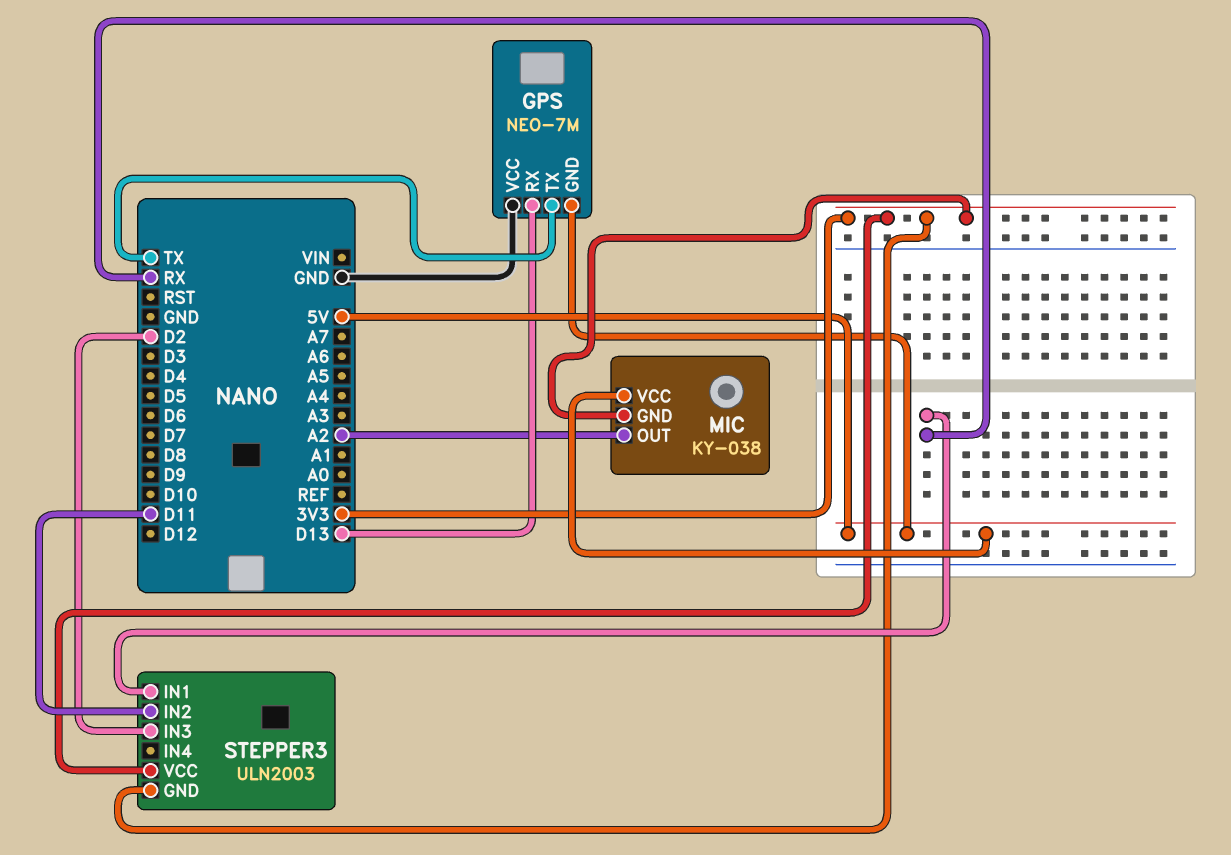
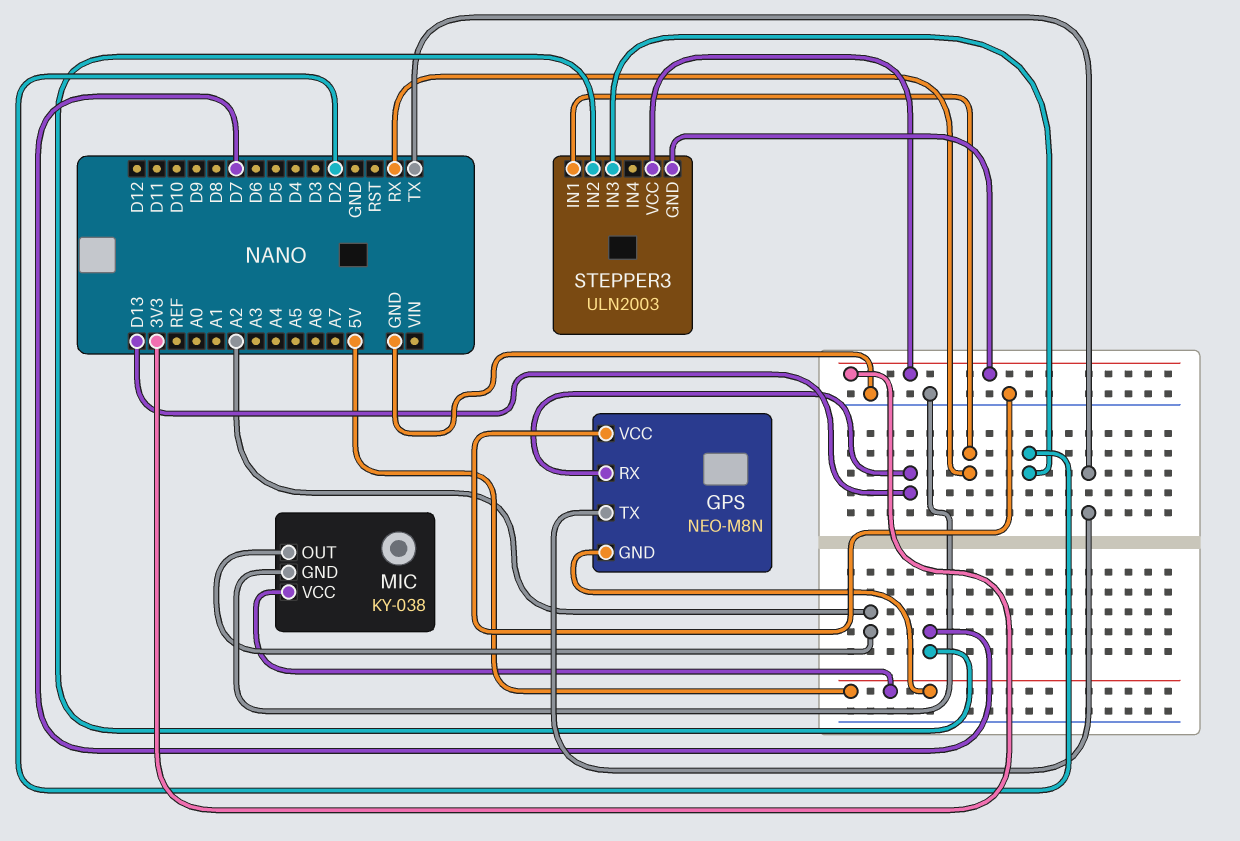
GPS: NEO-7M -> NEO-M8N
MIC pin GND: 3V3 -> GND
STEPPER3 pin IN2: D11 -> D7

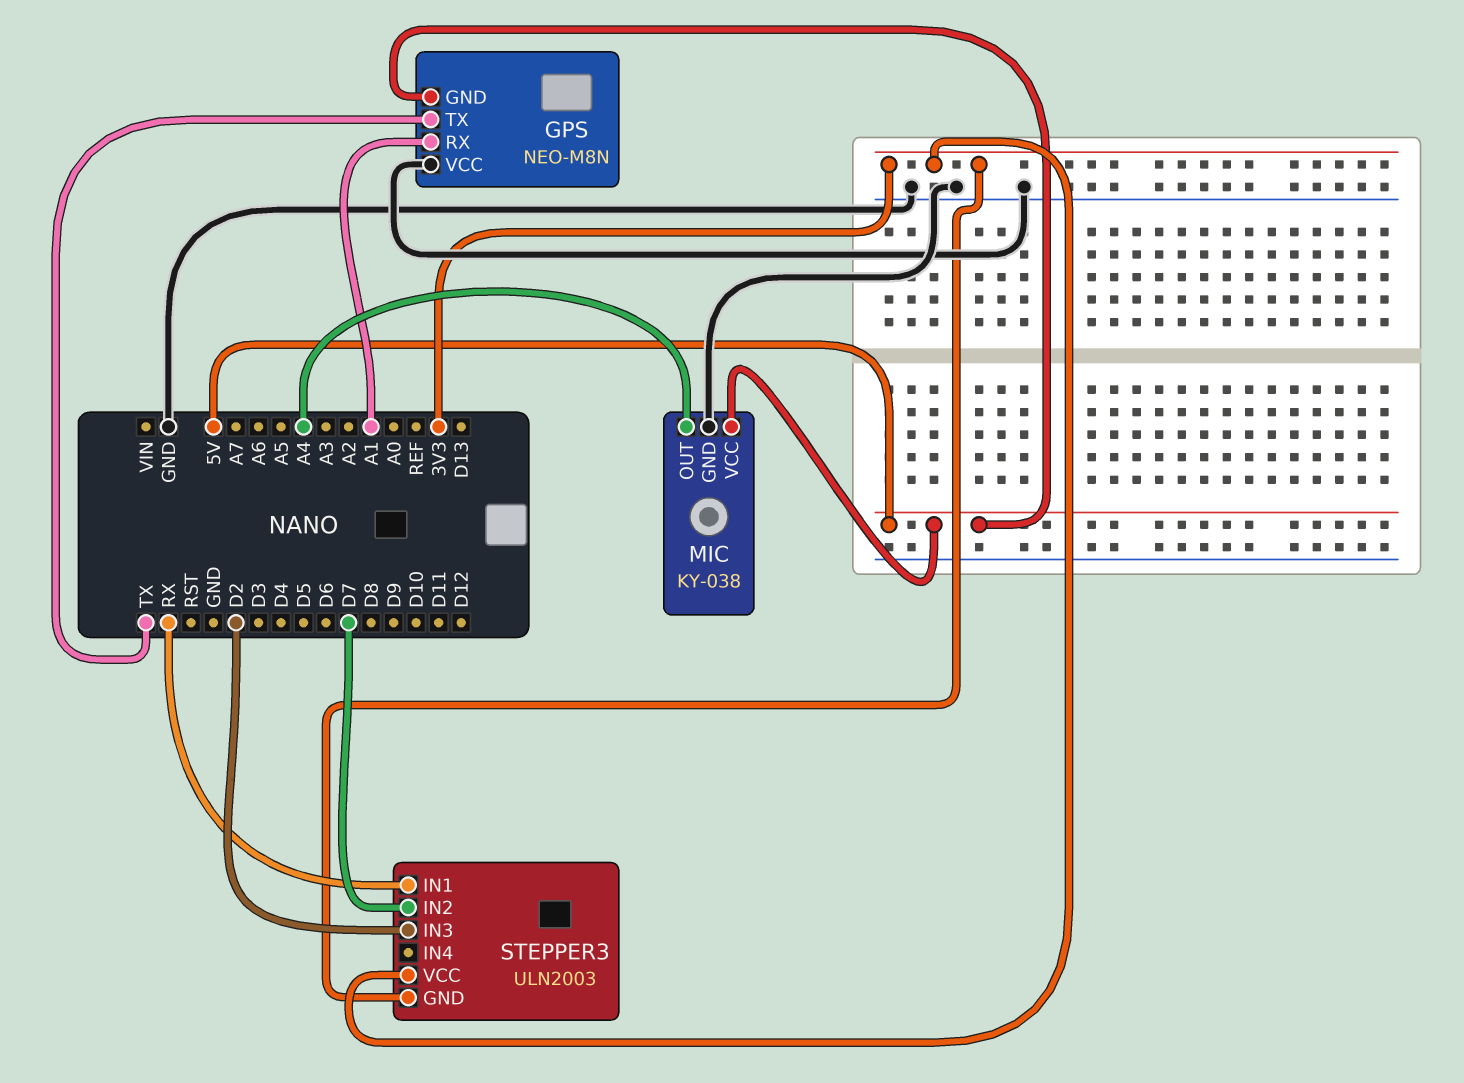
GPS pin RX: D13 -> A1
MIC pin OUT: A2 -> A4

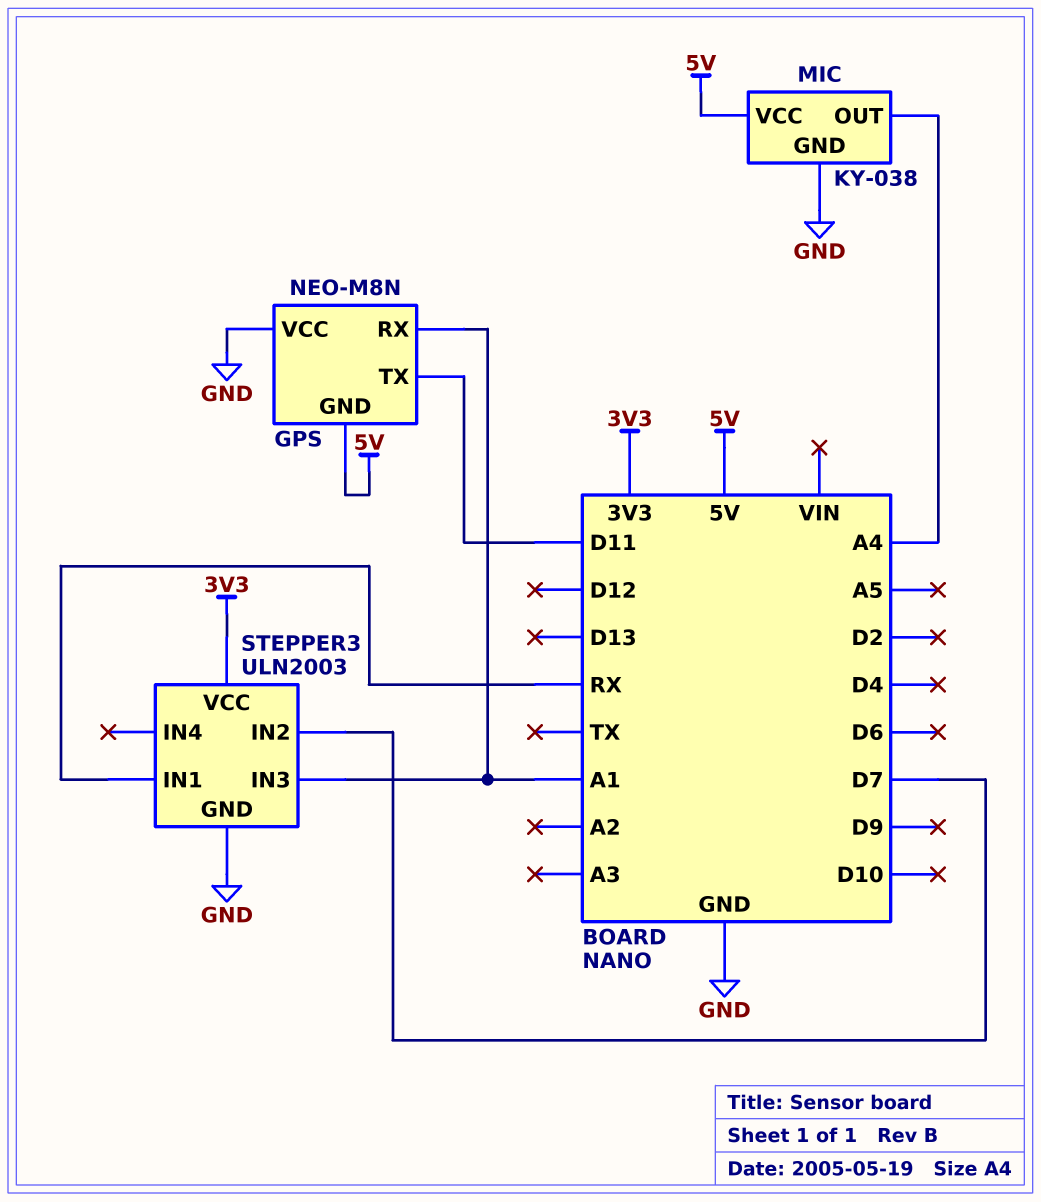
GPS pin TX: TX -> D11
STEPPER3 pin GND: 3V3 -> GND
STEPPER3 pin IN3: D2 -> A1

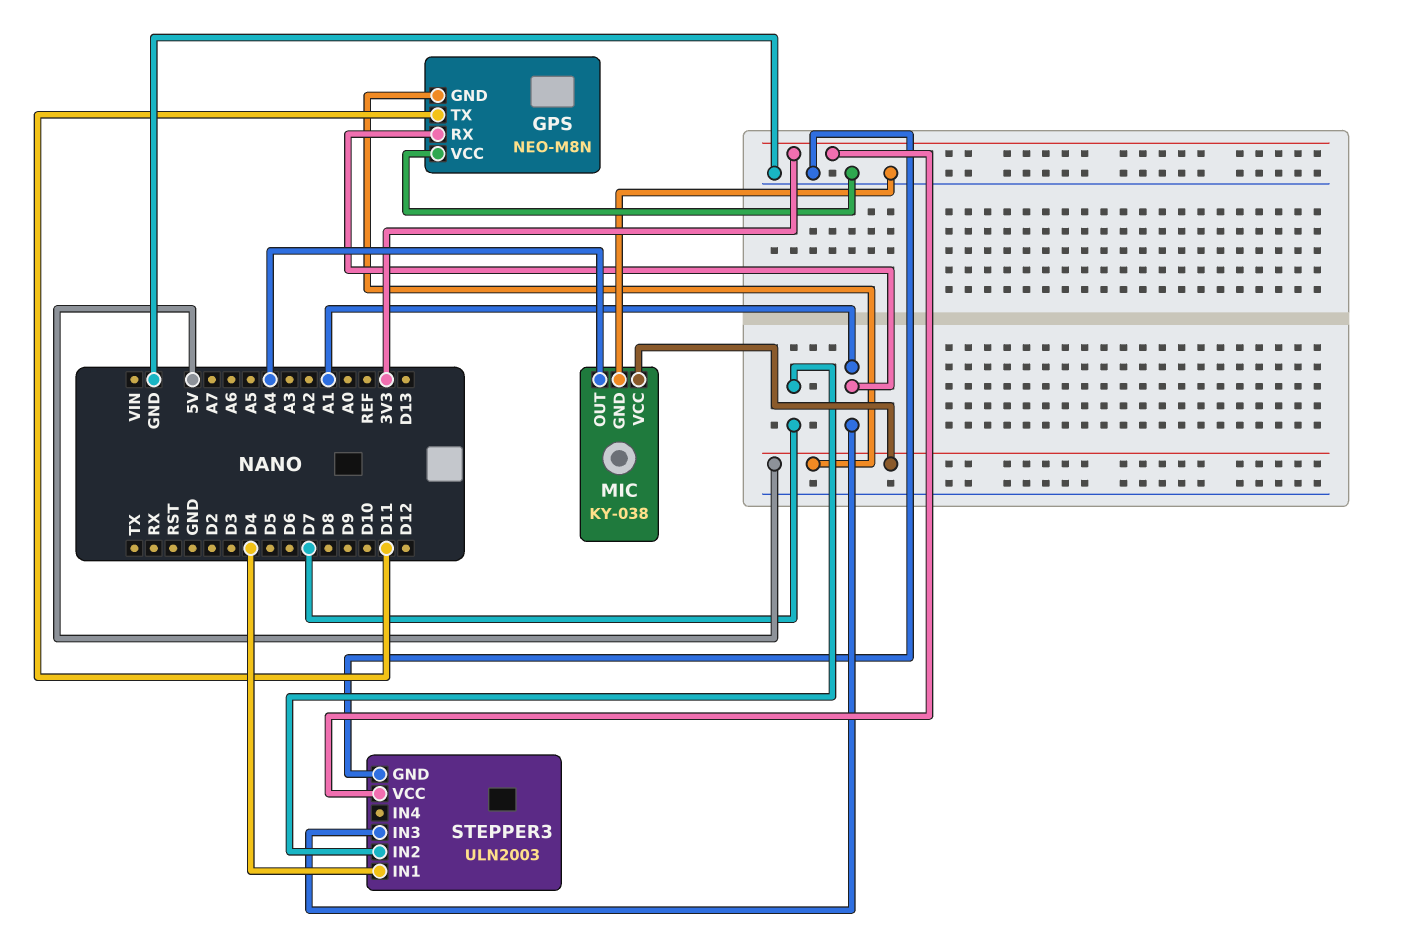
STEPPER3 pin IN1: RX -> D4

